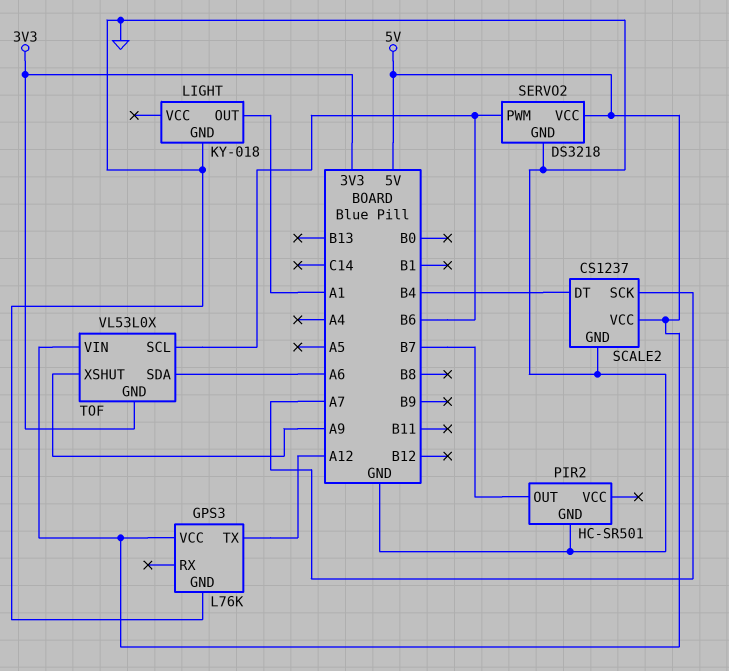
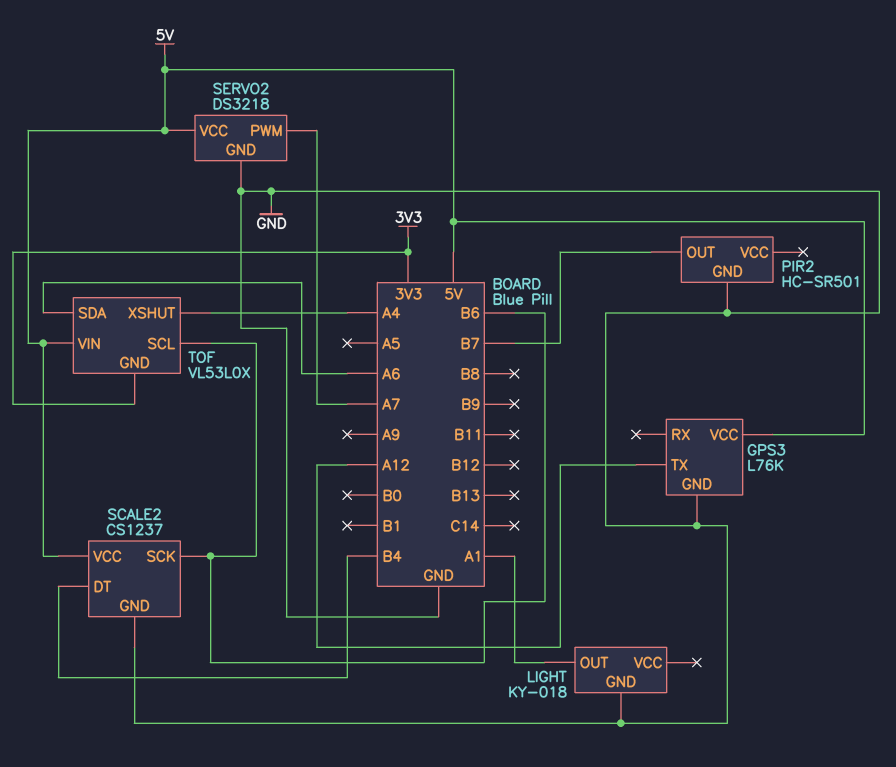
SCALE2 pin SCK: A7 -> B6
SERVO2 pin PWM: B6 -> A7
TOF pin XSHUT: A9 -> A4

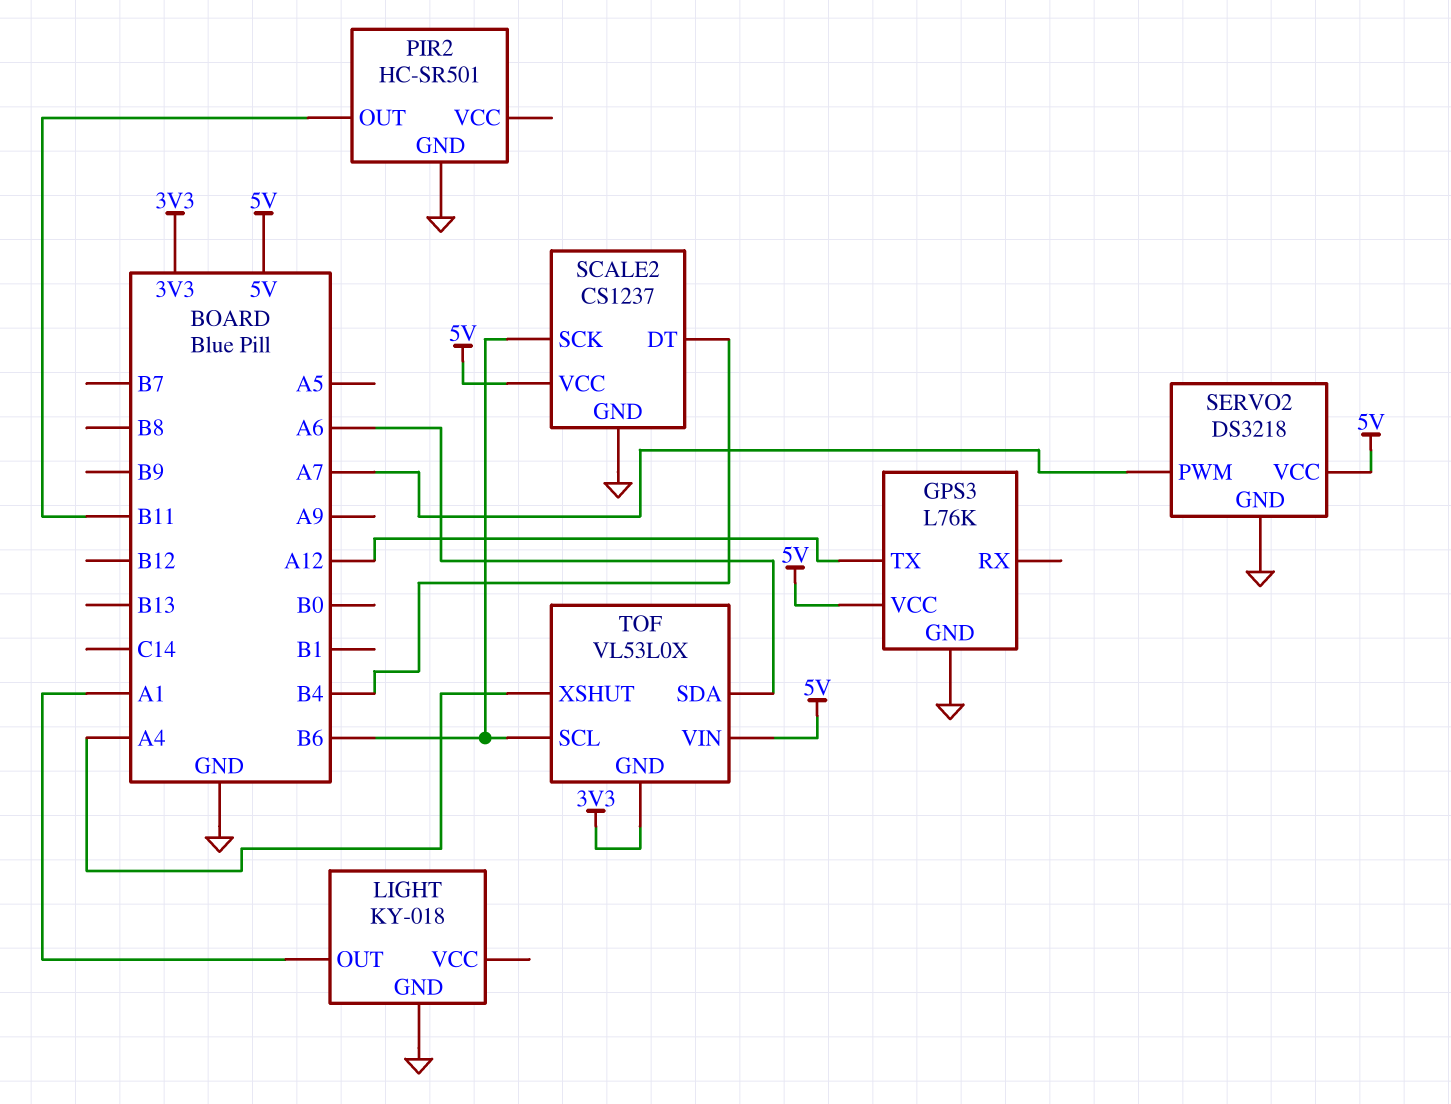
PIR2 pin OUT: B7 -> B11

